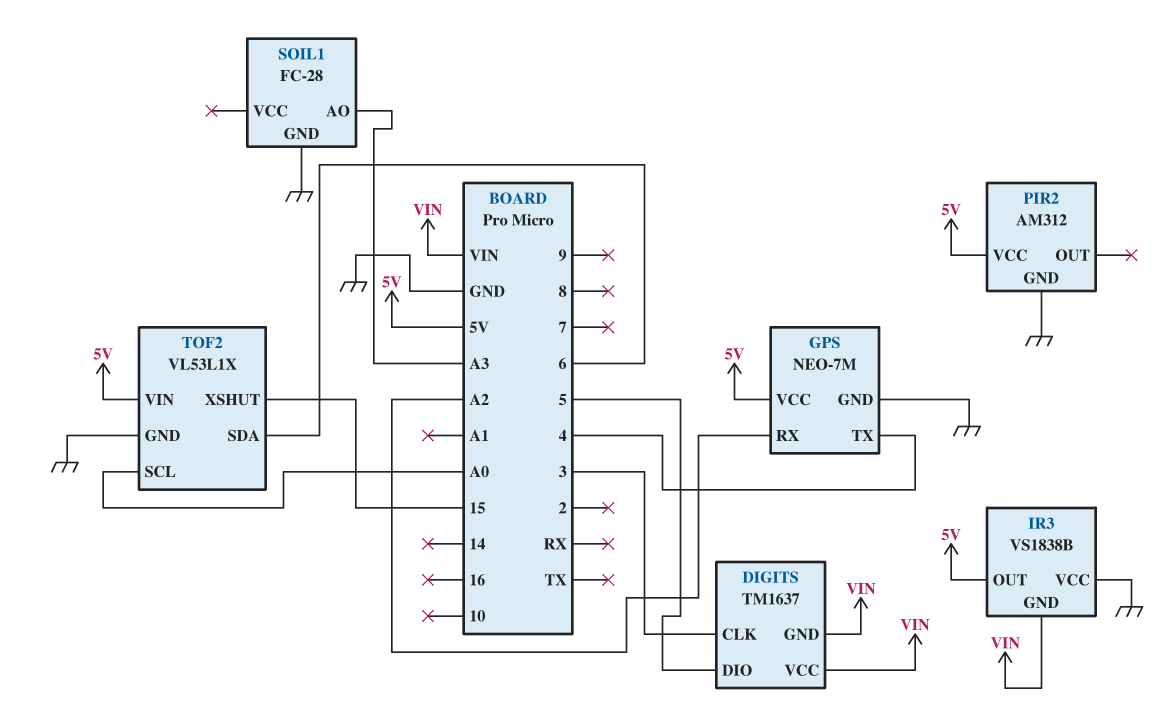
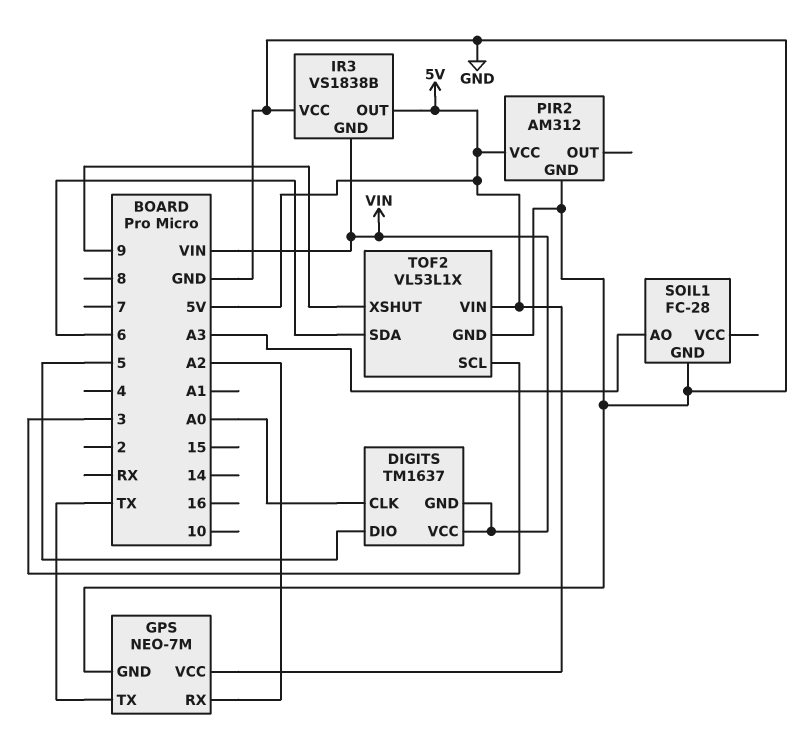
DIGITS pin CLK: 3 -> A0
GPS pin TX: 4 -> TX
TOF2 pin SCL: A0 -> 3
TOF2 pin XSHUT: 15 -> 9

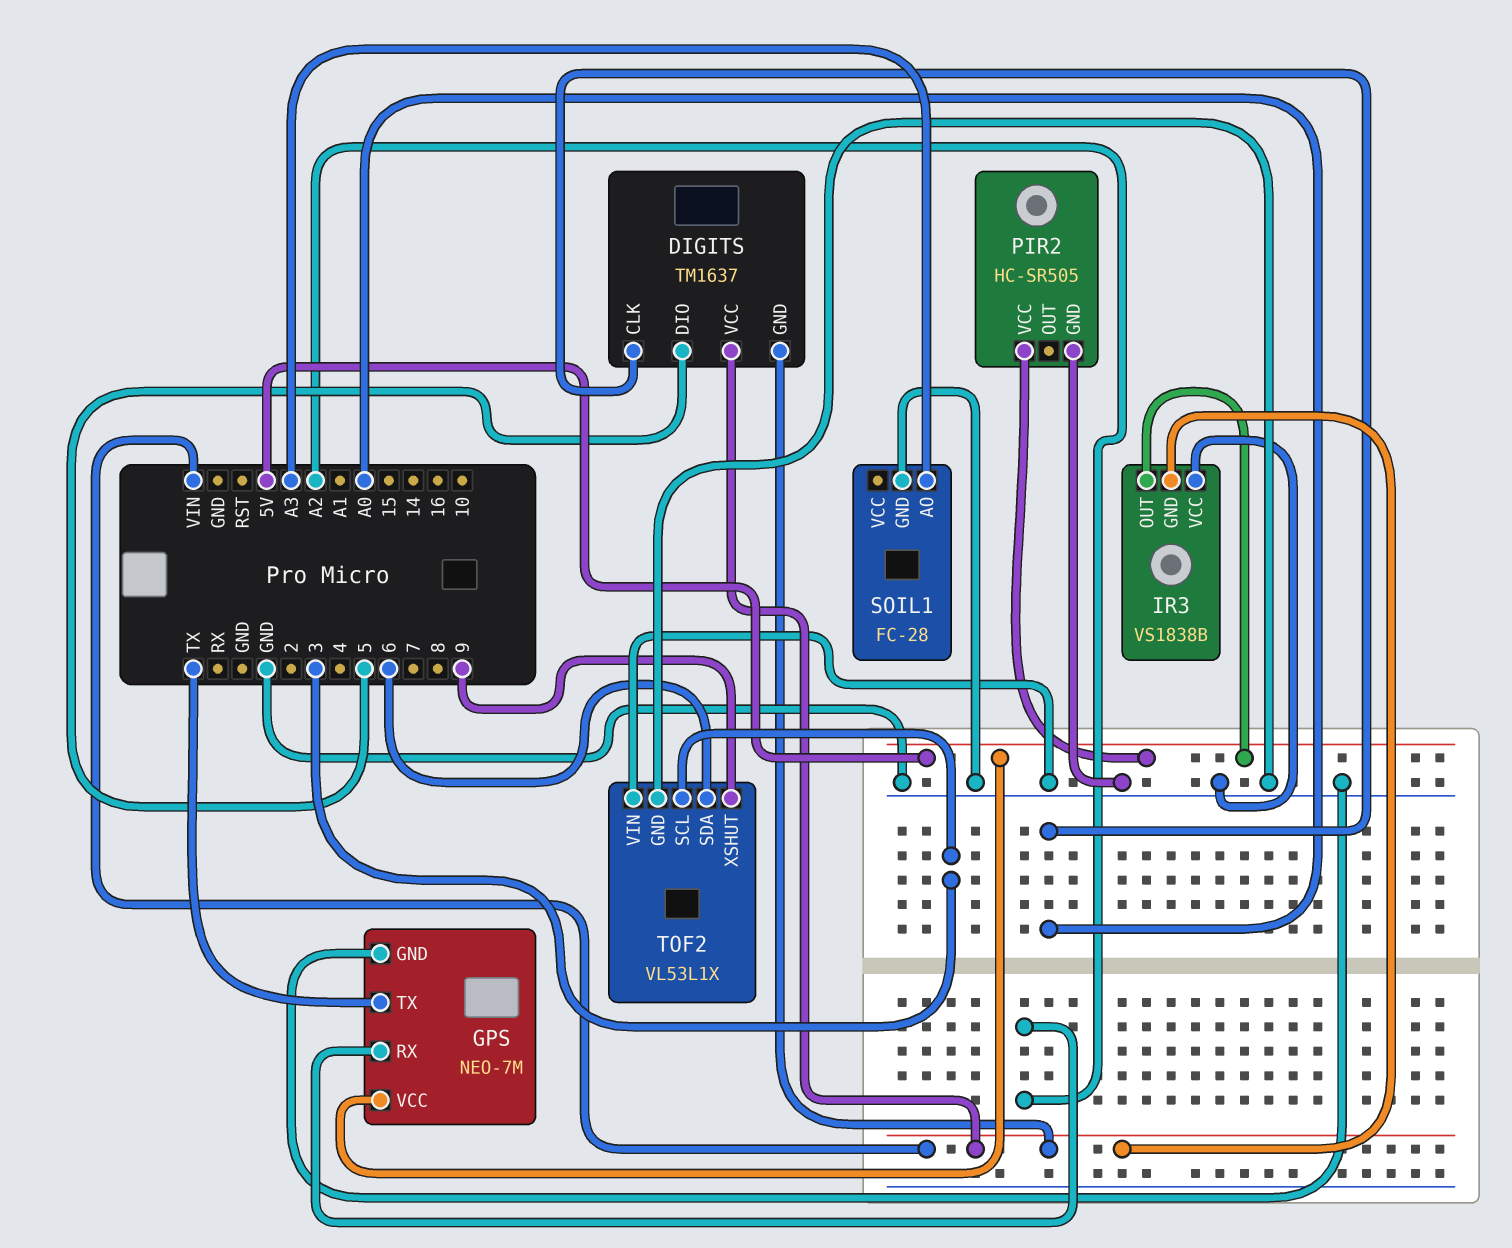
PIR2: AM312 -> HC-SR505
TOF2 pin VIN: 5V -> GND

